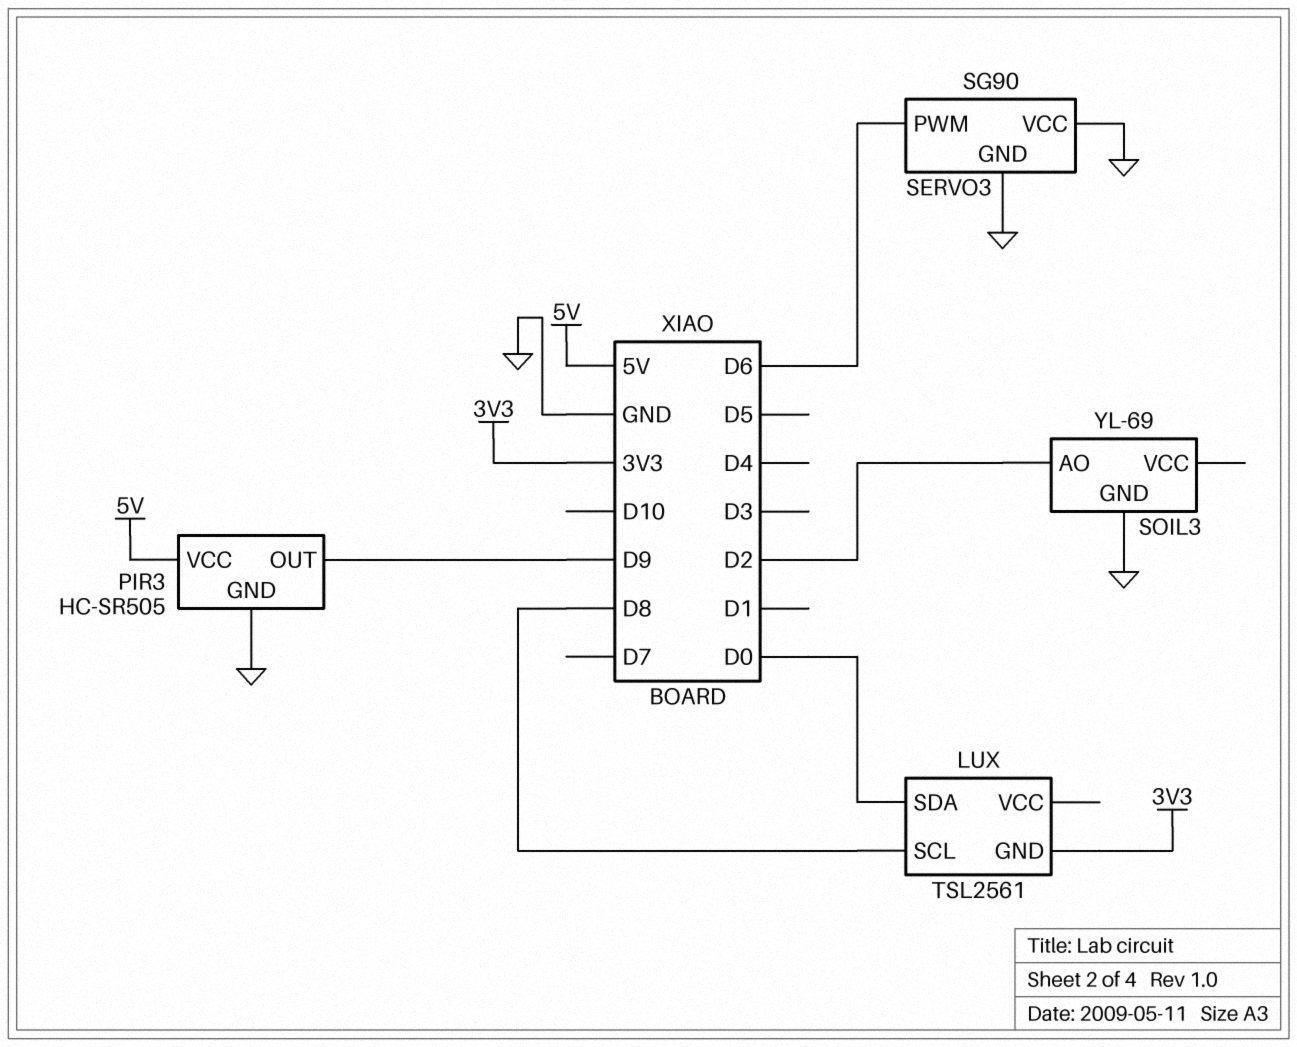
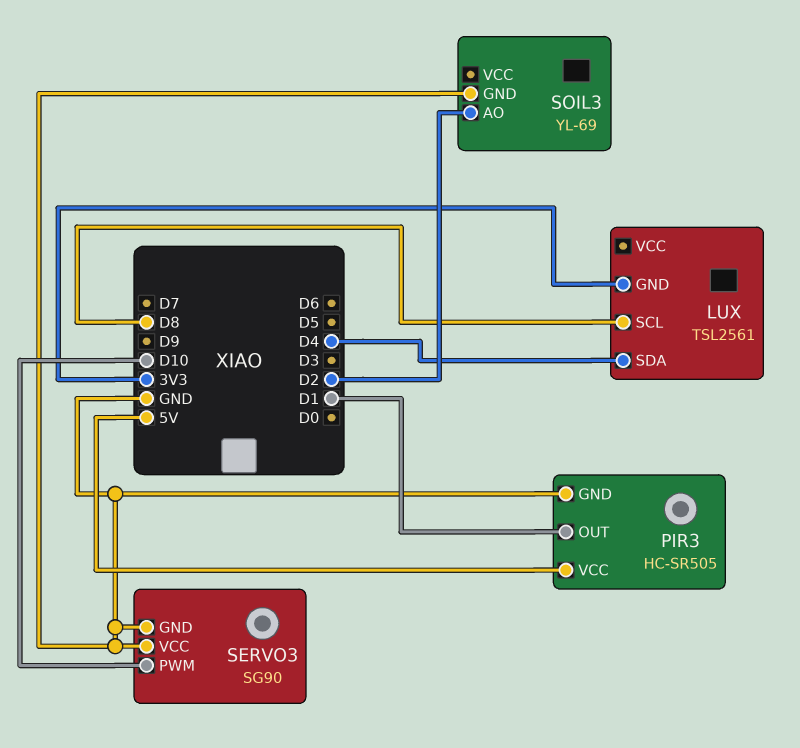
LUX pin SDA: D0 -> D4
PIR3 pin OUT: D9 -> D1
SERVO3 pin PWM: D6 -> D10

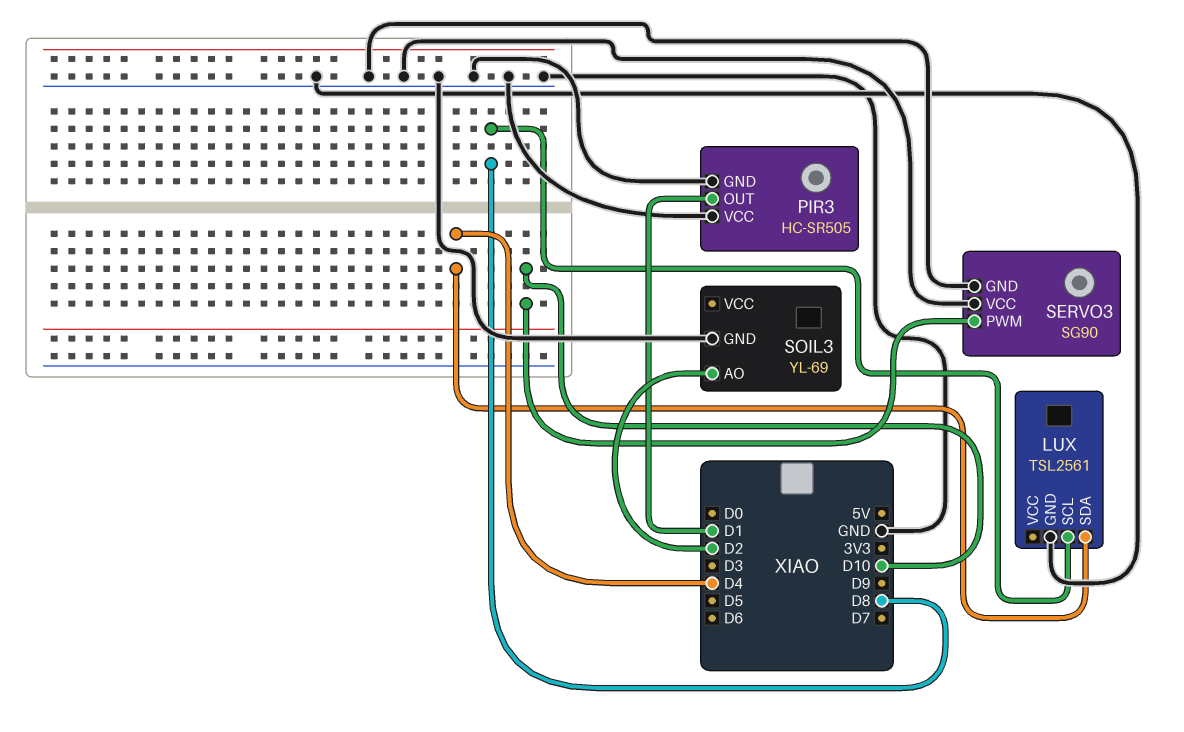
LUX pin GND: 3V3 -> GND
PIR3 pin VCC: 5V -> GND

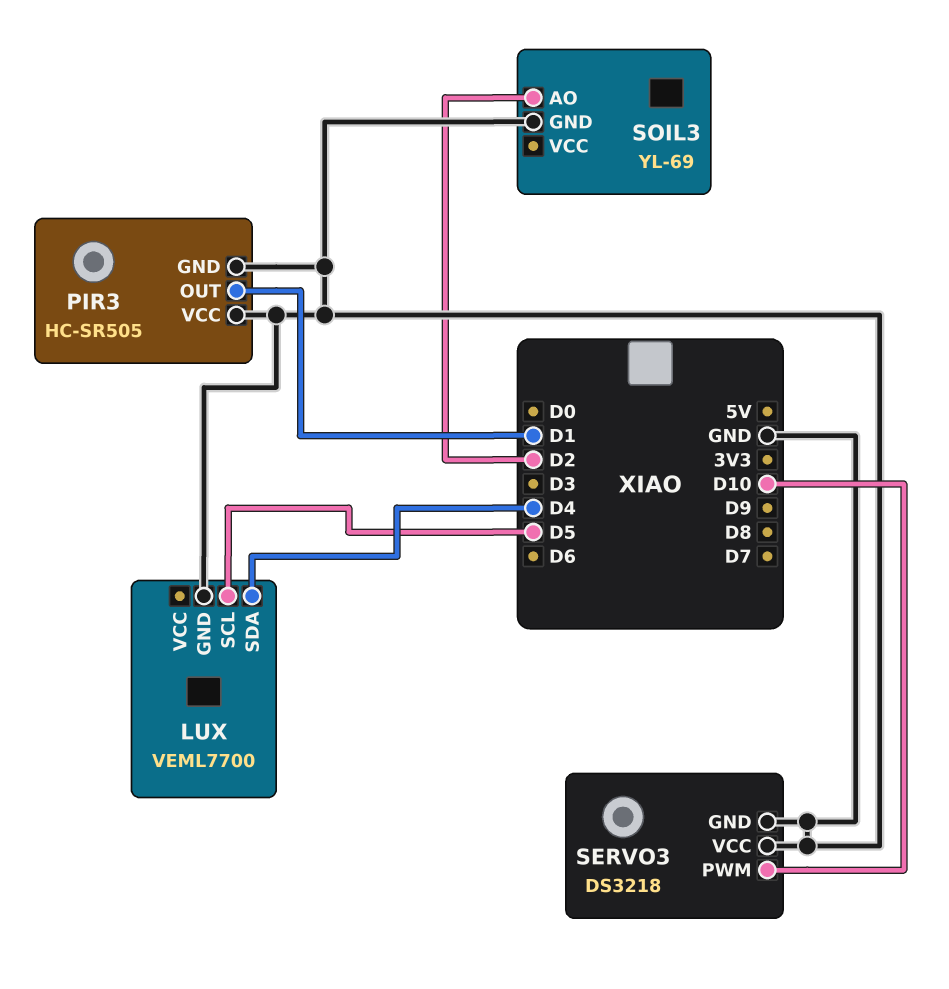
LUX: TSL2561 -> VEML7700
LUX pin SCL: D8 -> D5
SERVO3: SG90 -> DS3218

